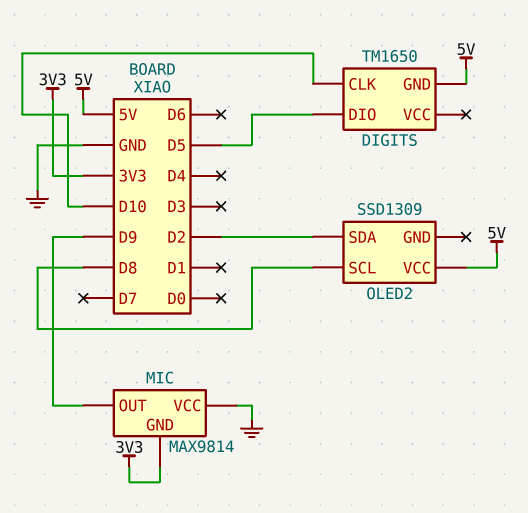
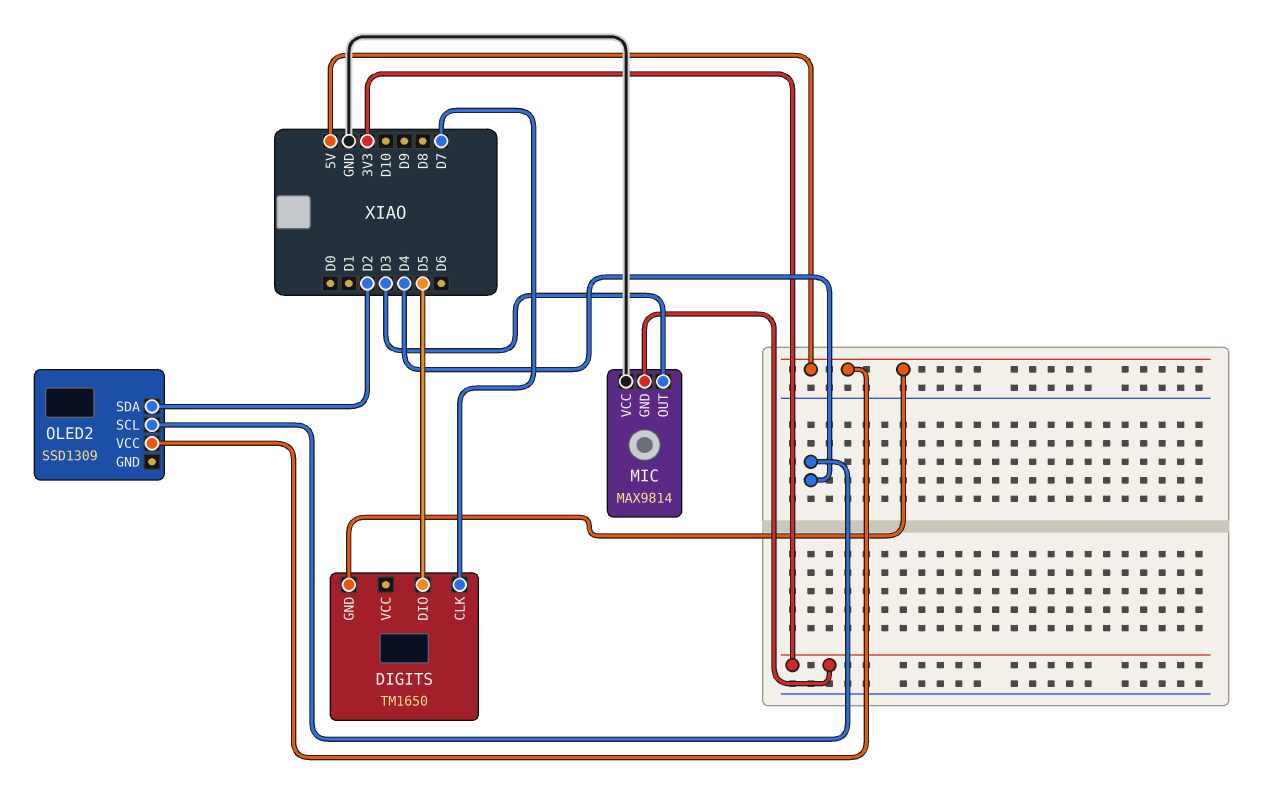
DIGITS pin CLK: D10 -> D7
MIC pin OUT: D9 -> D3
OLED2 pin SCL: D8 -> D4

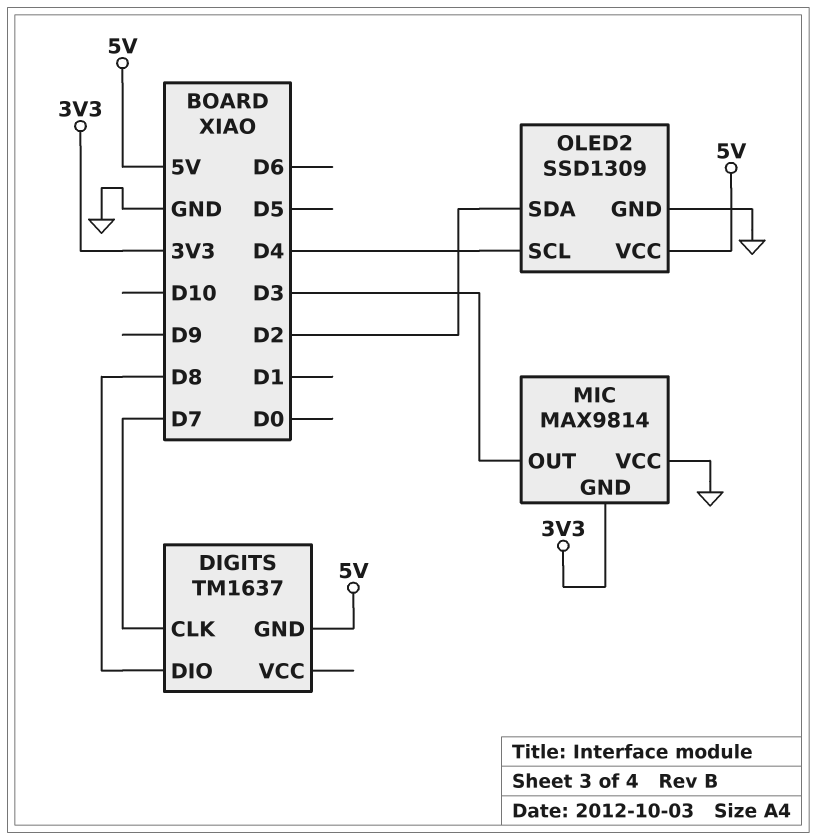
DIGITS: TM1650 -> TM1637
DIGITS pin DIO: D5 -> D8
OLED2 pin GND: none -> GND

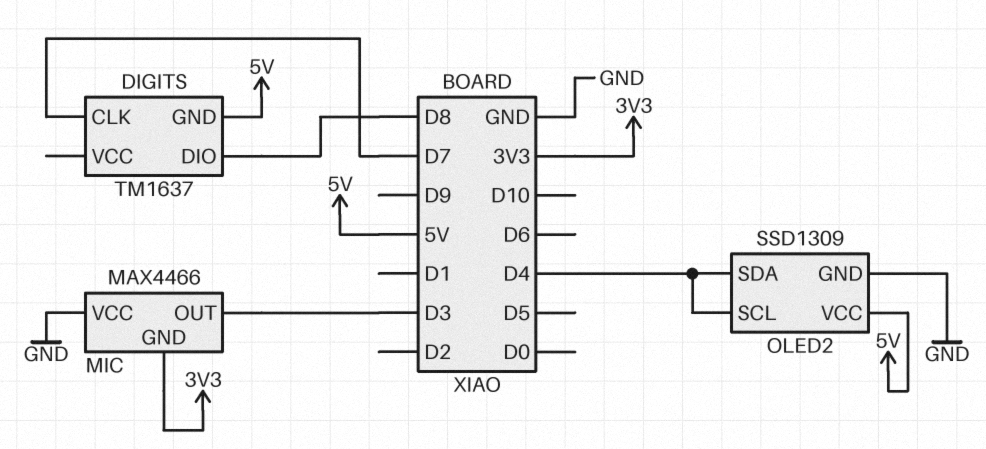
MIC: MAX9814 -> MAX4466
OLED2 pin SDA: D2 -> D4

